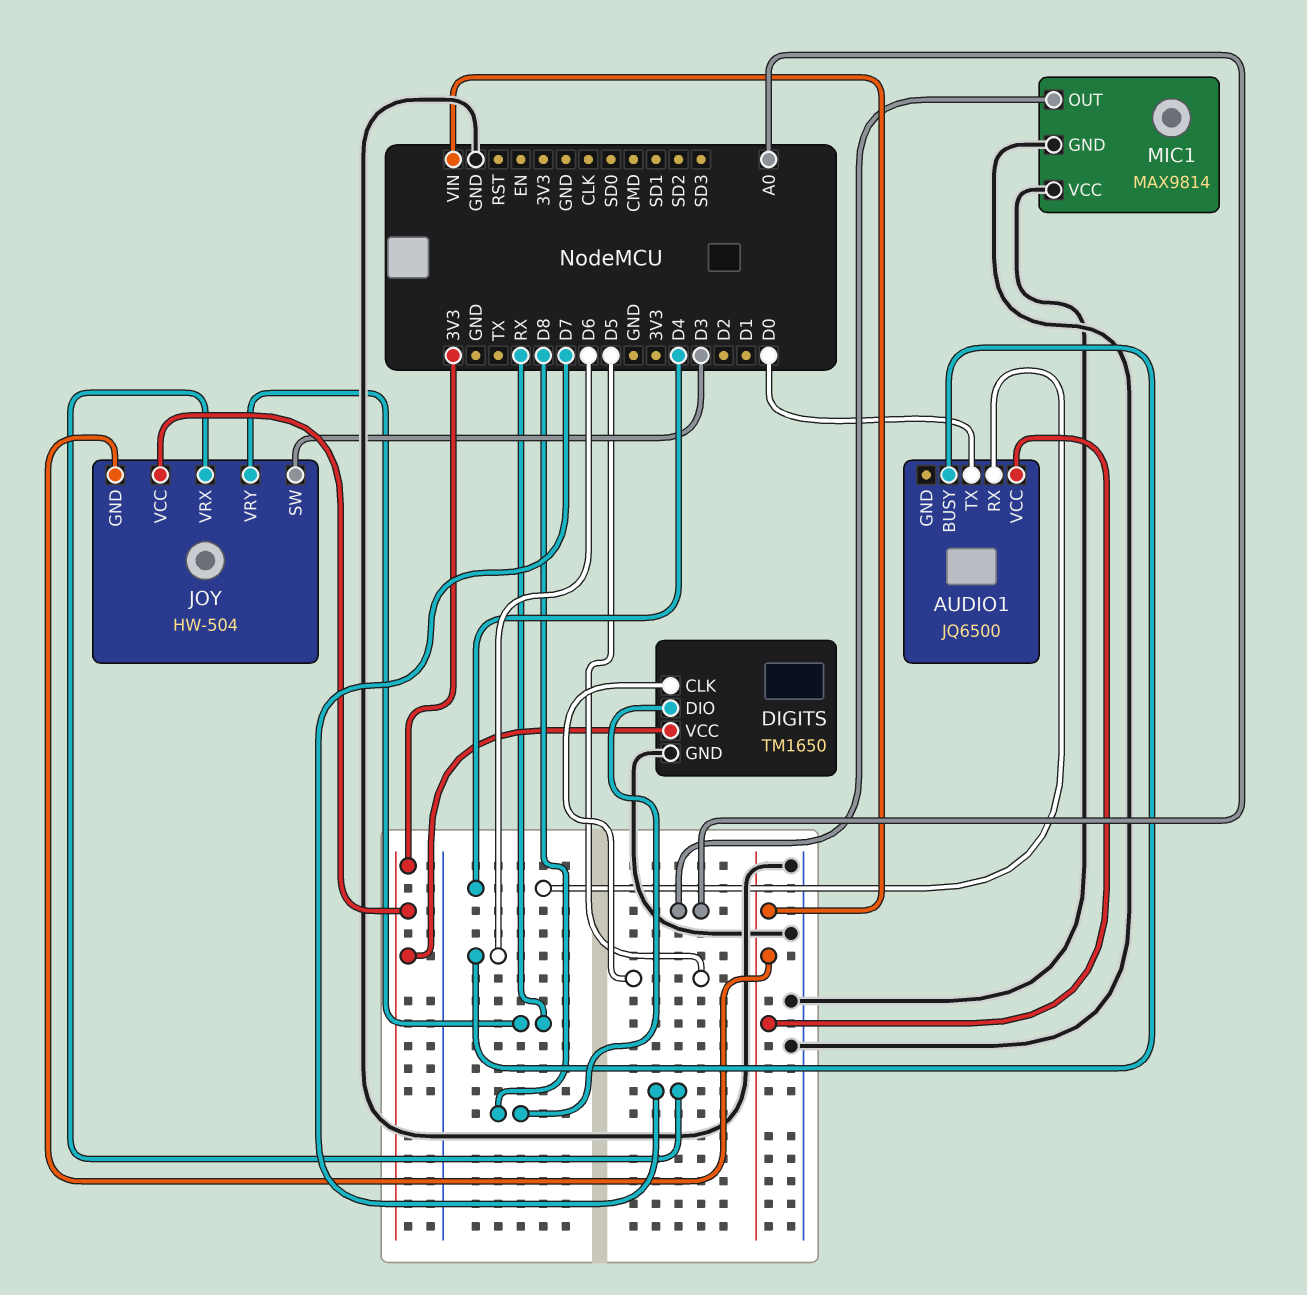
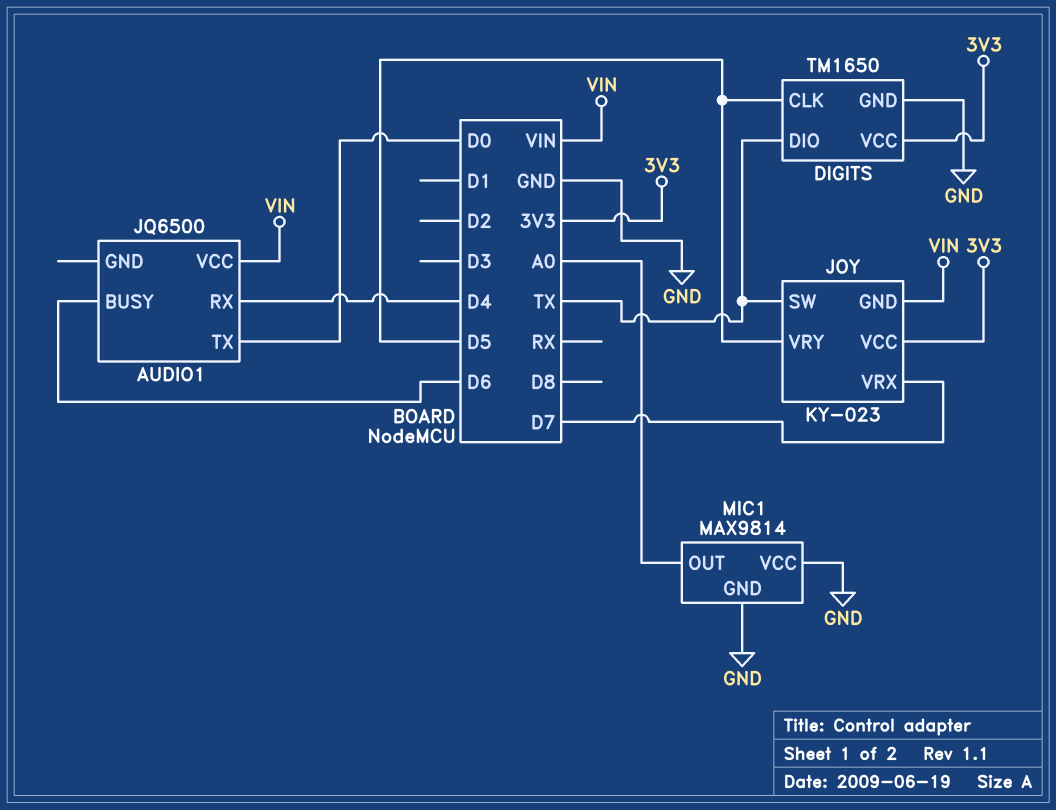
DIGITS pin DIO: D8 -> TX
JOY: HW-504 -> KY-023
JOY pin SW: D3 -> TX
JOY pin VRY: RX -> D5

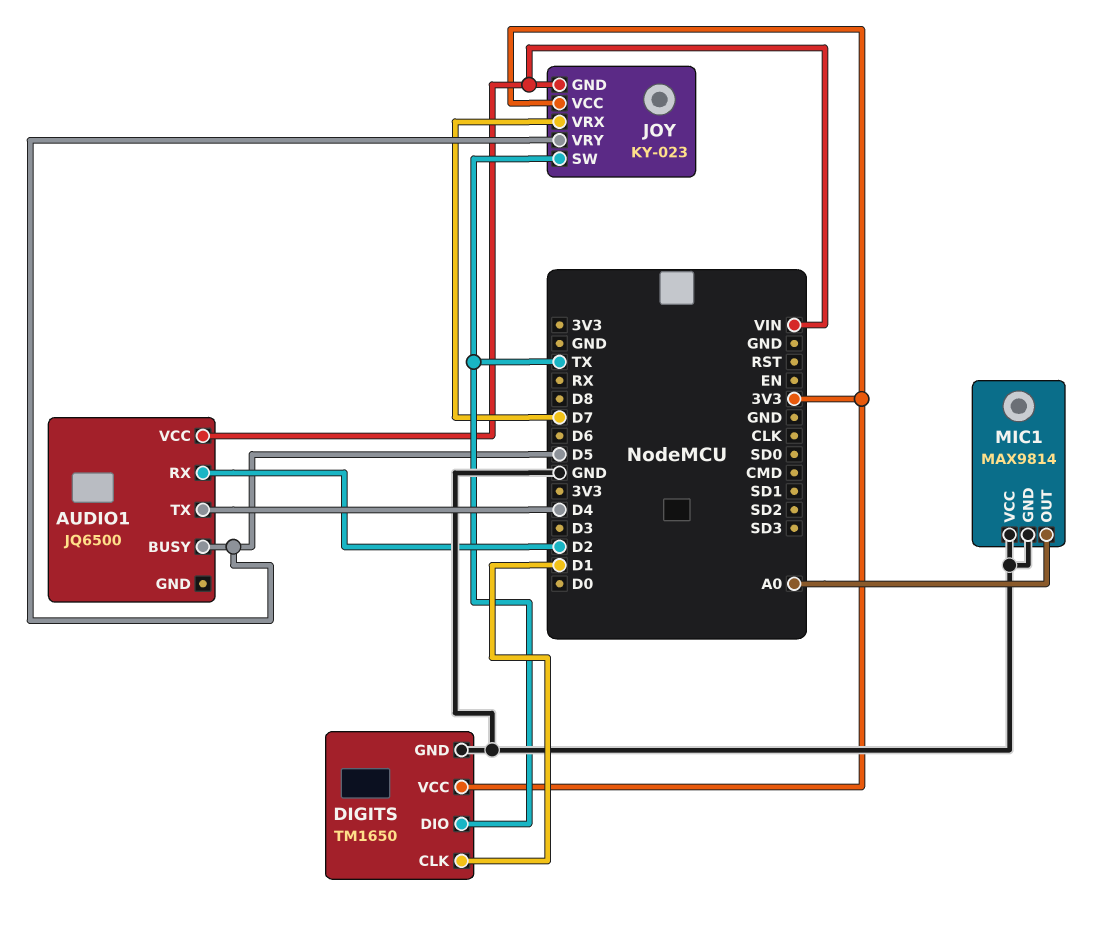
AUDIO1 pin BUSY: D6 -> D5
AUDIO1 pin RX: D4 -> D2
AUDIO1 pin TX: D0 -> D4
DIGITS pin CLK: D5 -> D1

